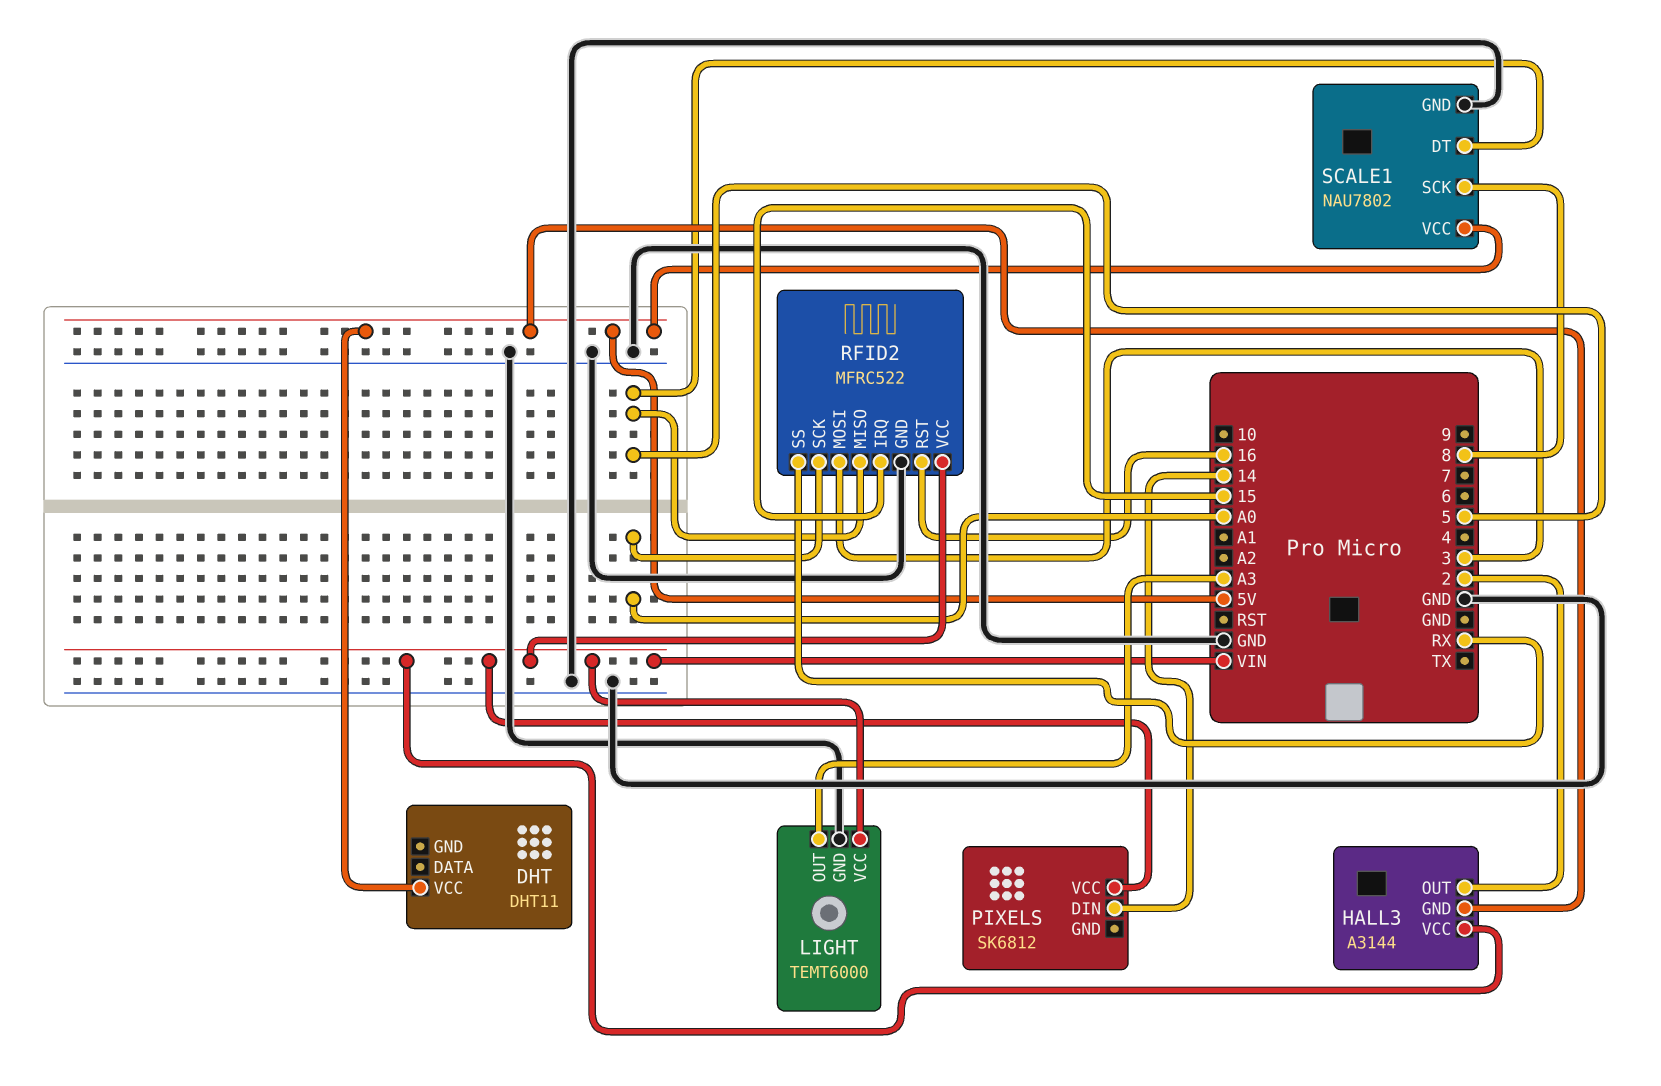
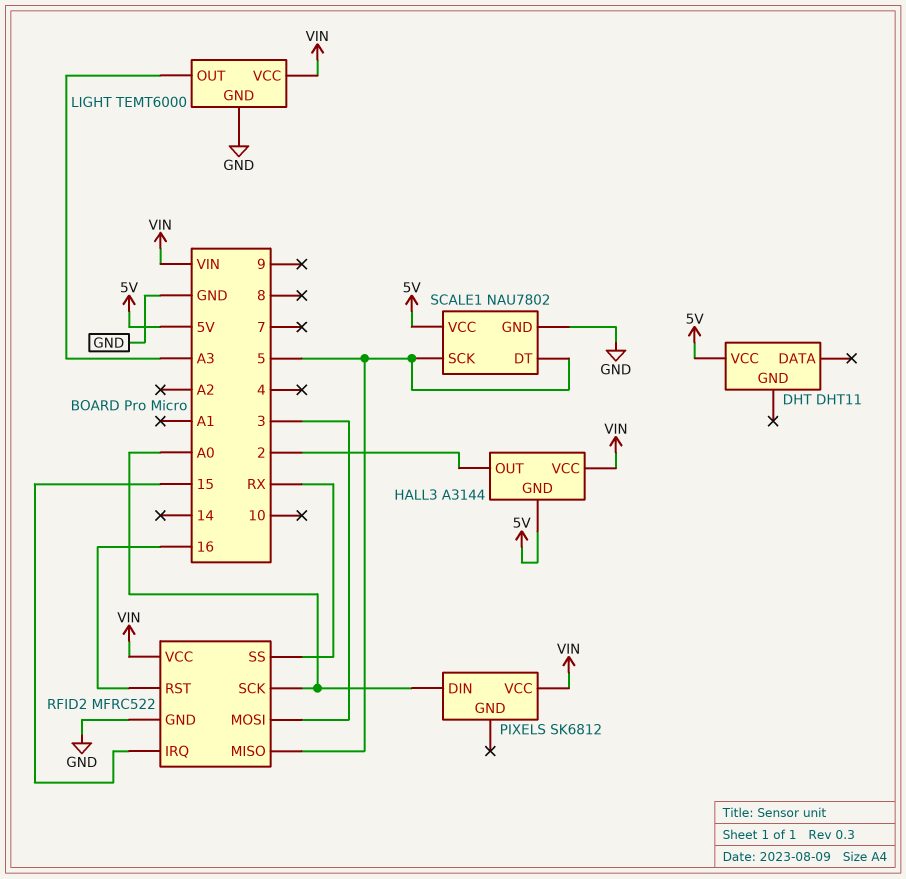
PIXELS pin DIN: 14 -> A0
SCALE1 pin SCK: 8 -> 5

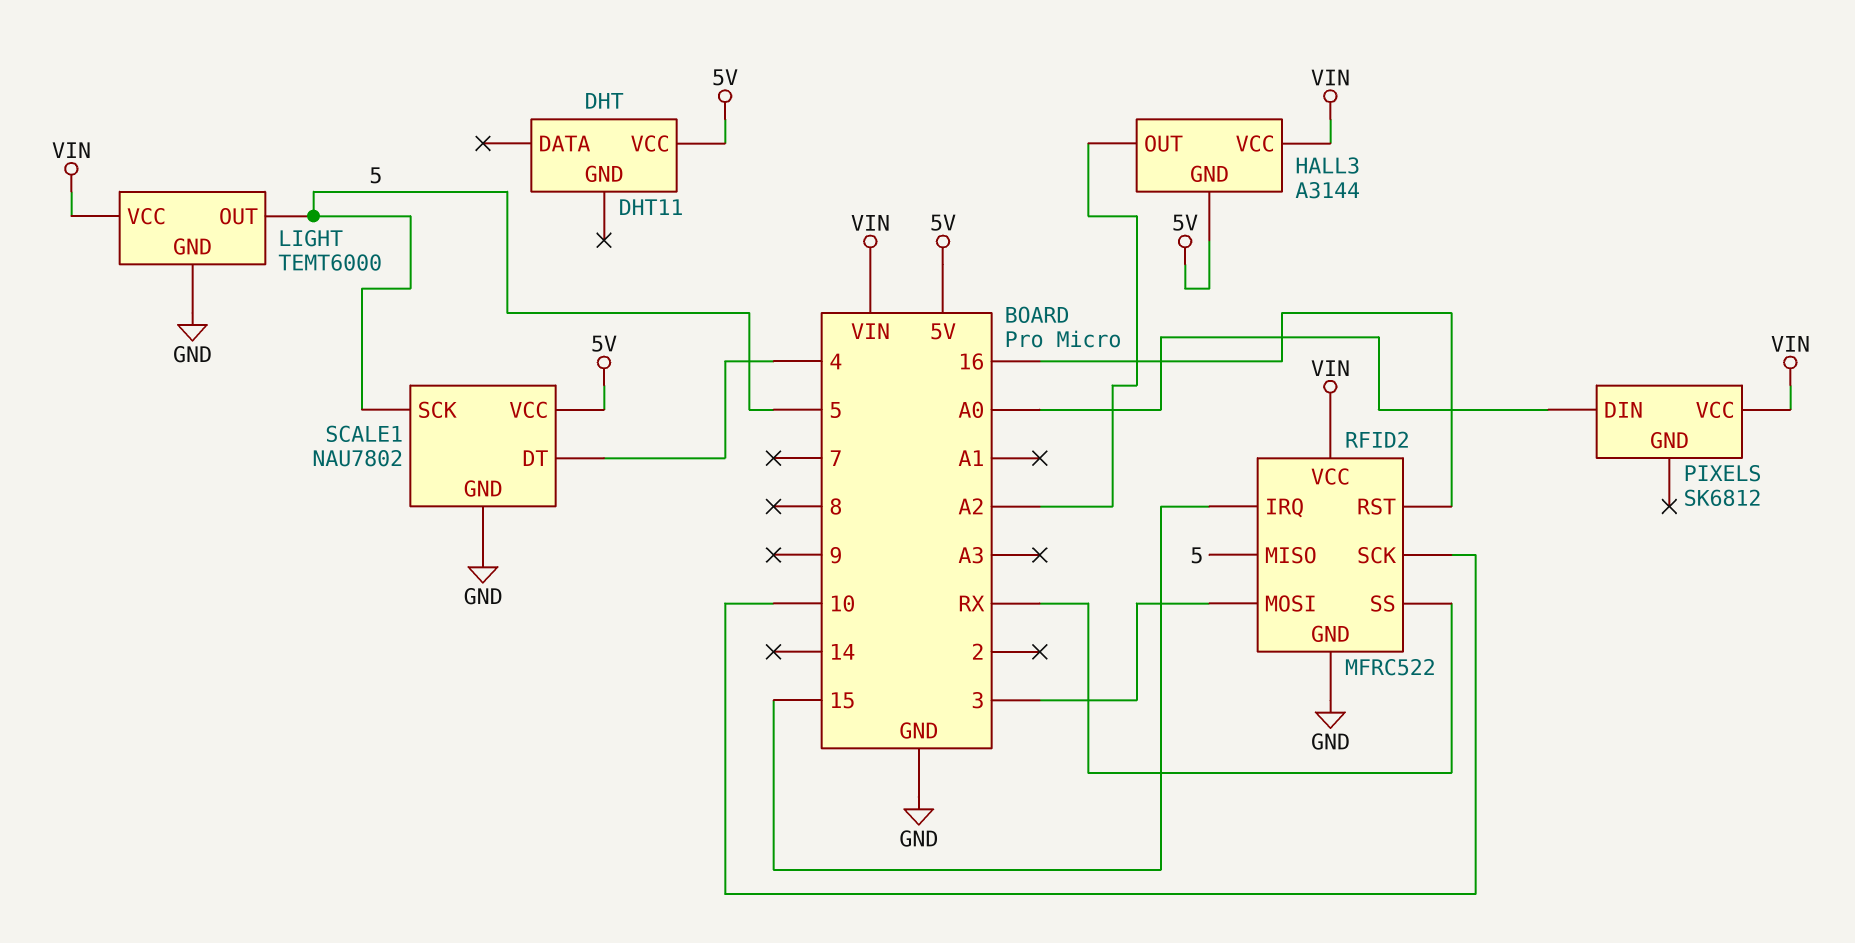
HALL3 pin OUT: 2 -> A2
LIGHT pin OUT: A3 -> 5
RFID2 pin SCK: A0 -> 10
SCALE1 pin DT: 5 -> 4

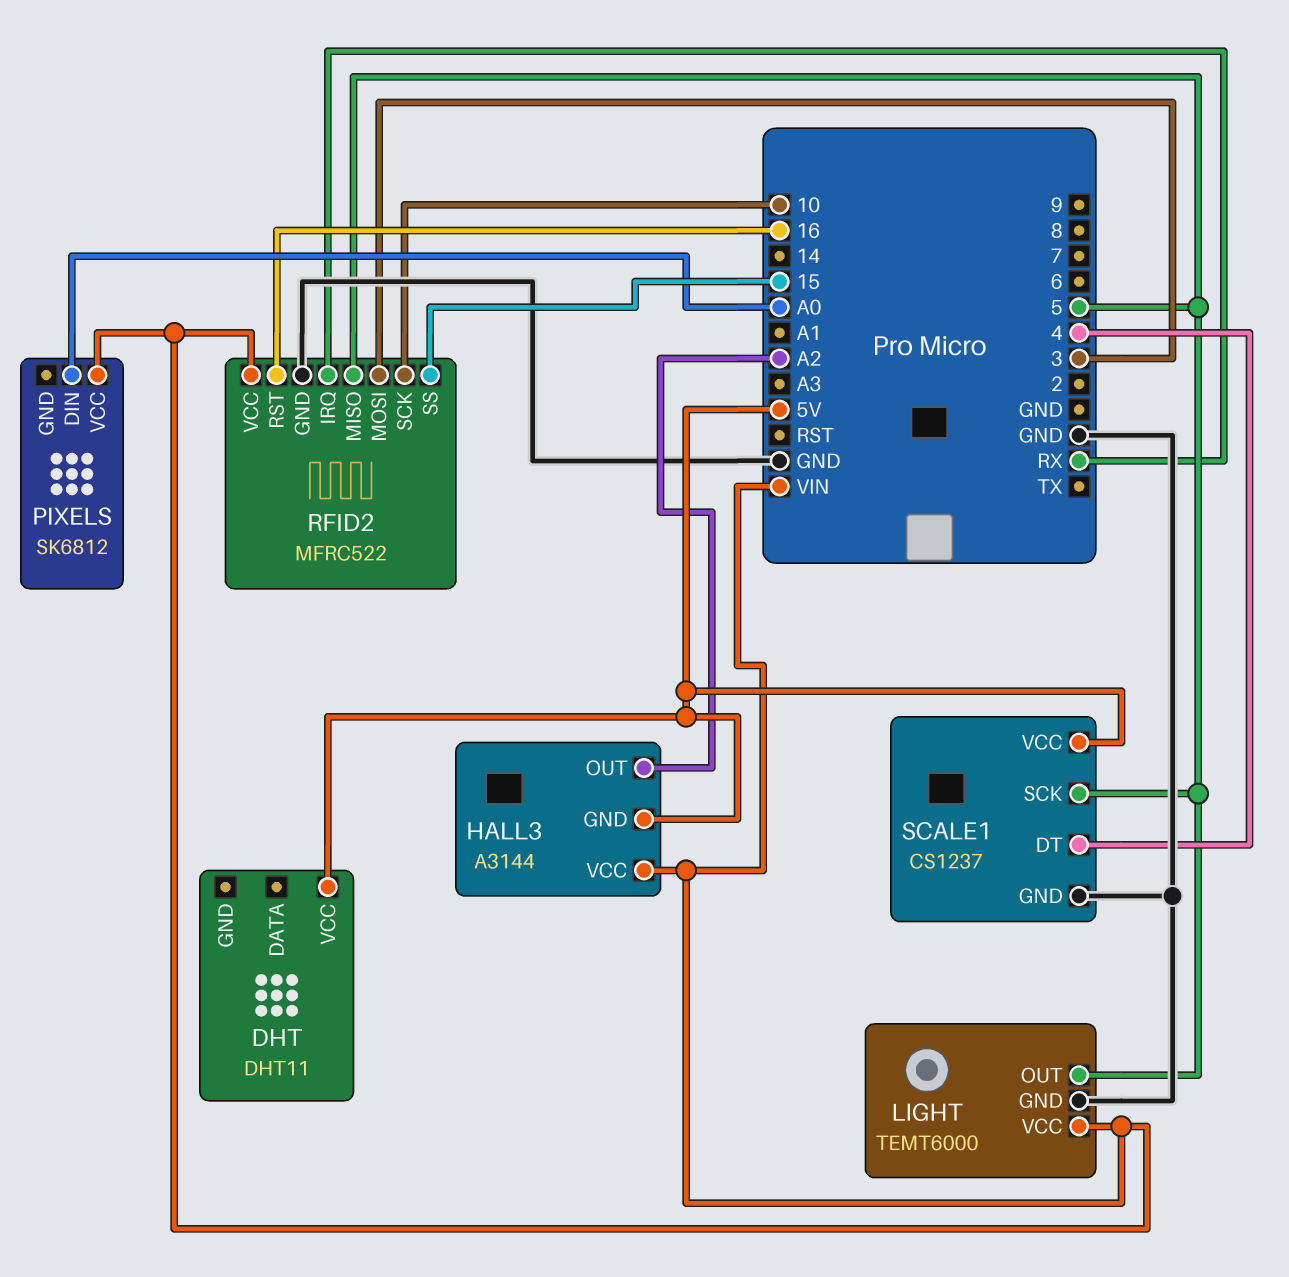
RFID2 pin IRQ: 15 -> RX
RFID2 pin SS: RX -> 15
SCALE1: NAU7802 -> CS1237

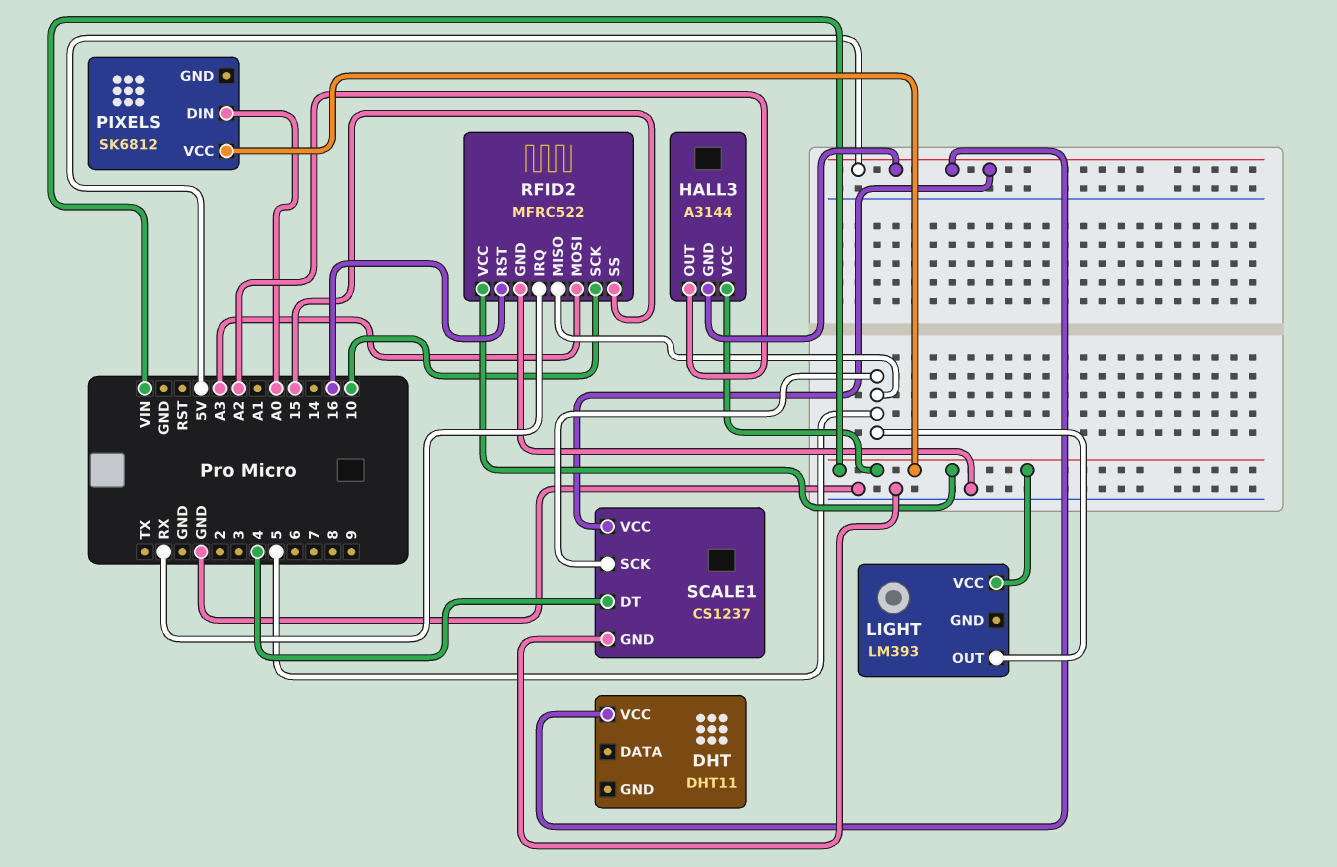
LIGHT: TEMT6000 -> LM393
LIGHT pin GND: GND -> none
RFID2 pin MOSI: 3 -> A3

